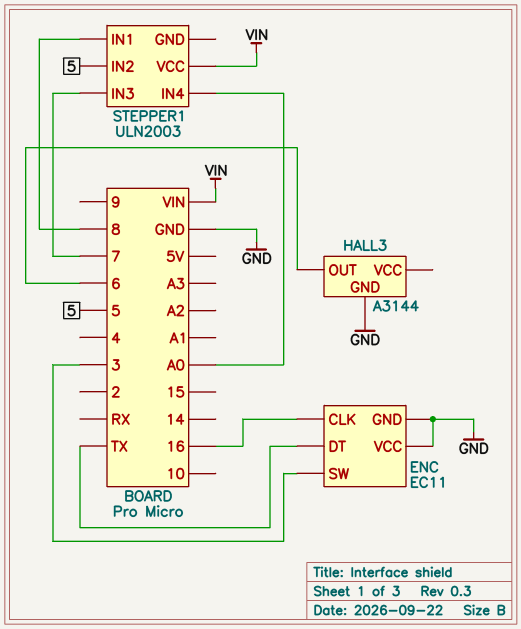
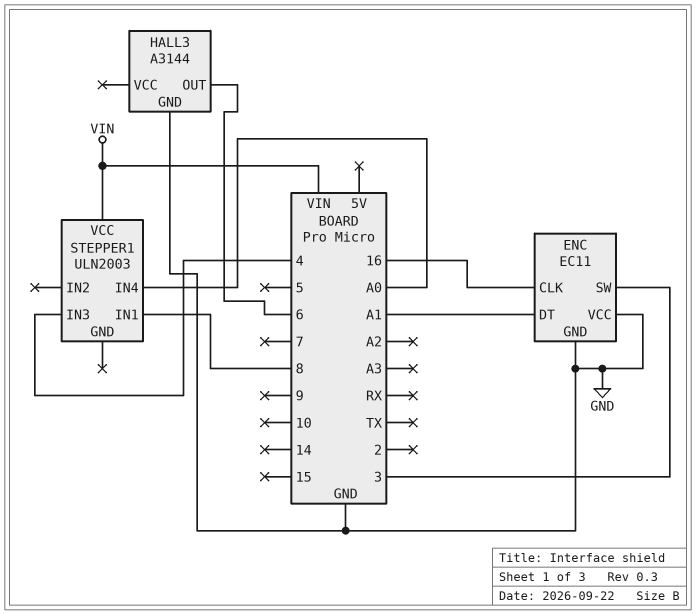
ENC pin DT: TX -> A1
STEPPER1 pin IN2: 5 -> none
STEPPER1 pin IN3: 7 -> 4

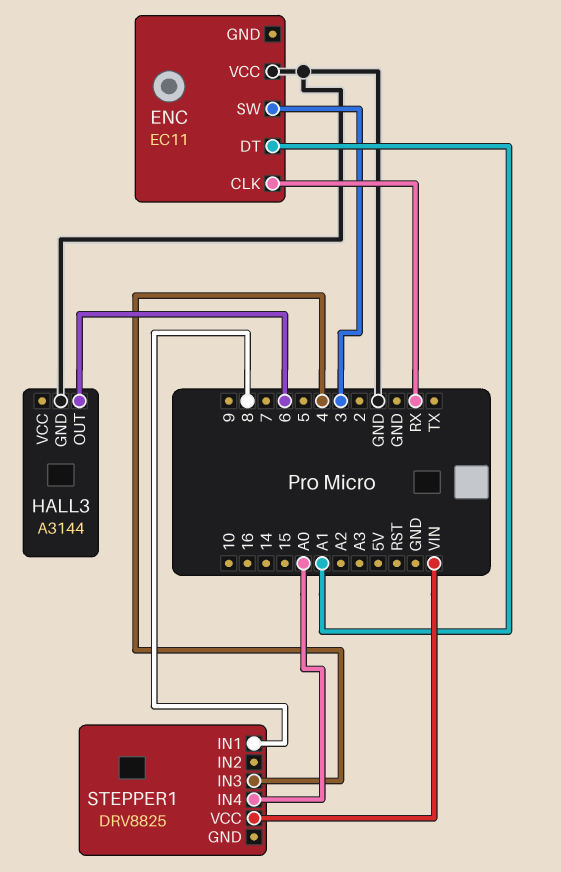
ENC pin CLK: 16 -> RX
ENC pin GND: GND -> none
STEPPER1: ULN2003 -> DRV8825

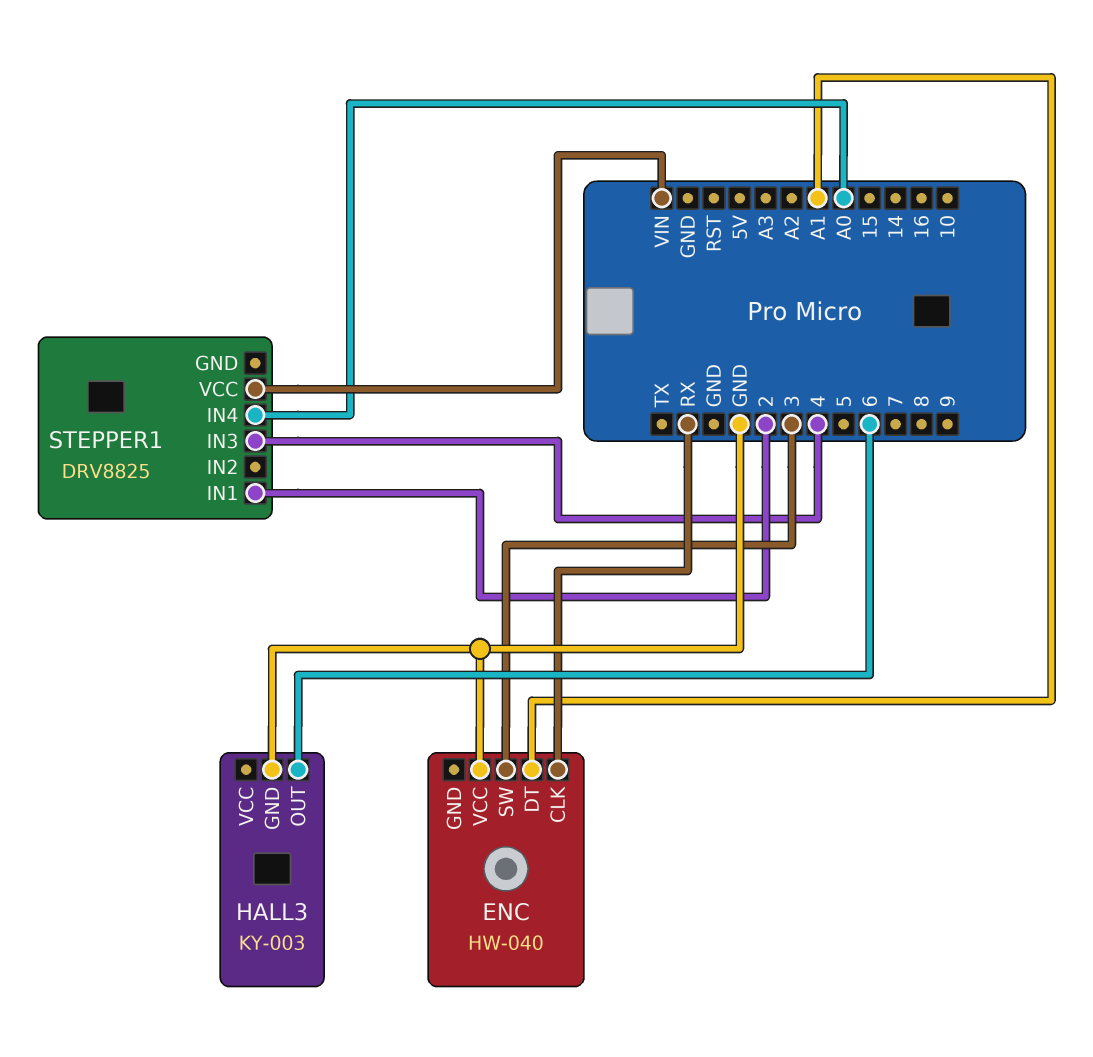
ENC: EC11 -> HW-040
HALL3: A3144 -> KY-003
STEPPER1 pin IN1: 8 -> 2

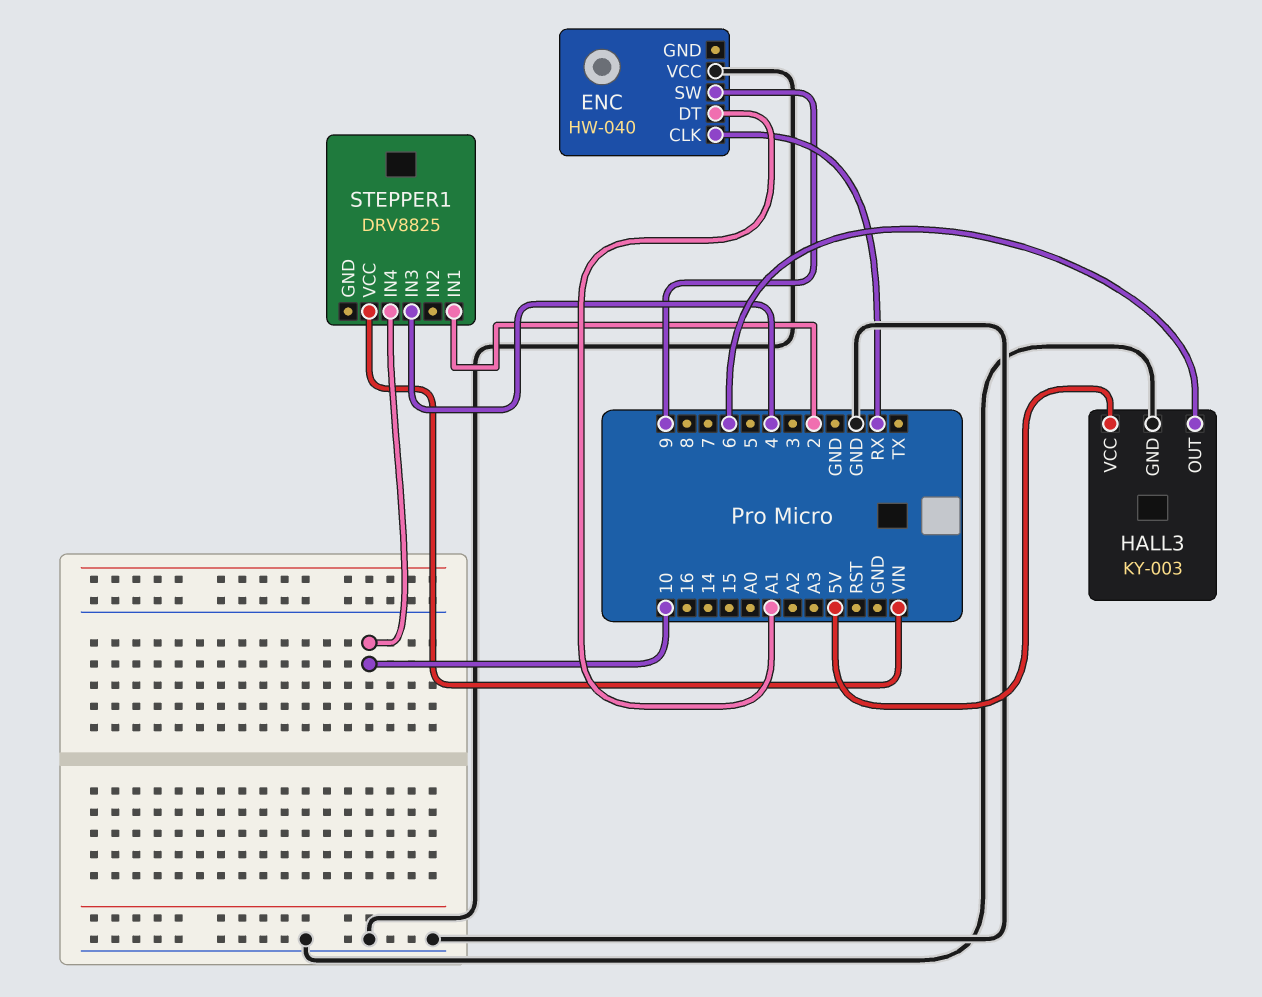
ENC pin SW: 3 -> 9
HALL3 pin VCC: none -> 5V
STEPPER1 pin IN4: A0 -> 10

